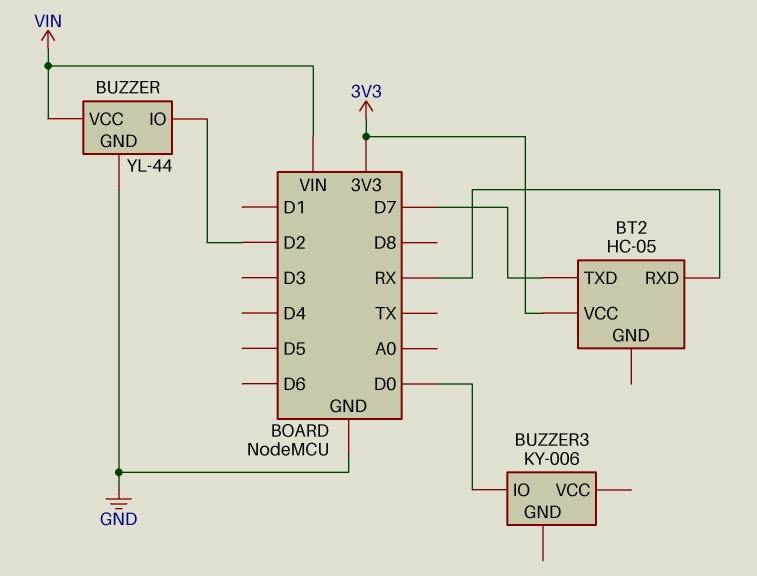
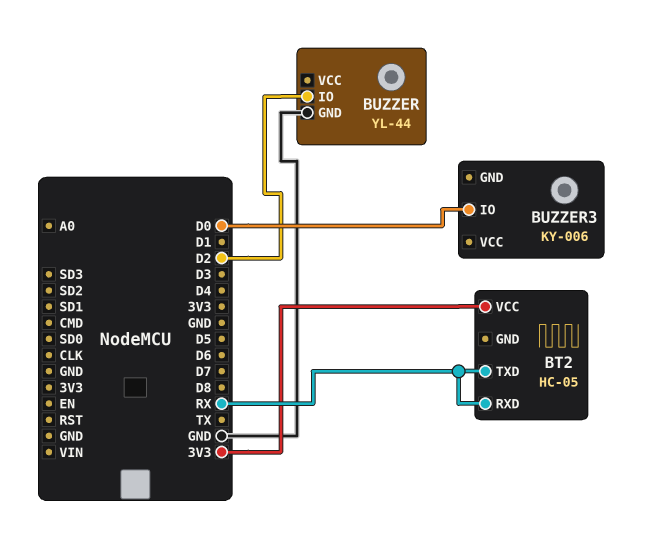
BT2 pin TXD: D7 -> RX
BUZZER pin VCC: VIN -> none

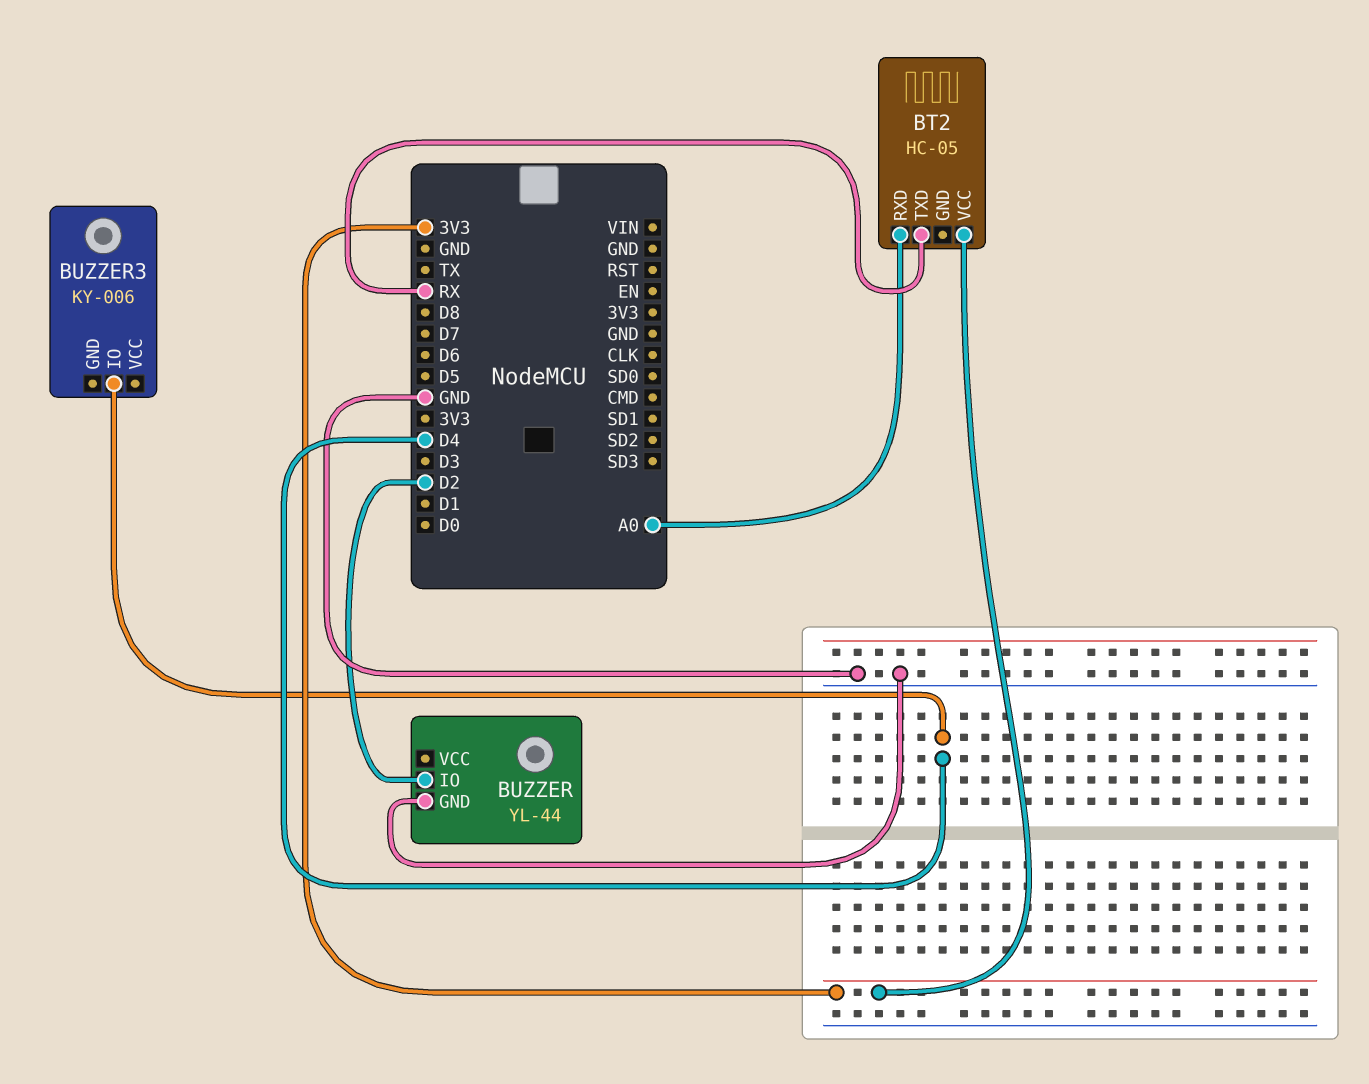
BT2 pin RXD: RX -> A0
BUZZER3 pin IO: D0 -> D4

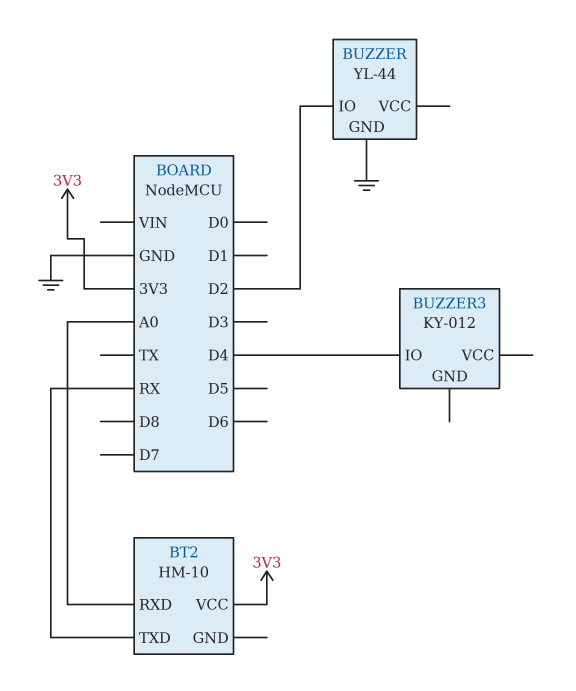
BT2: HC-05 -> HM-10
BUZZER3: KY-006 -> KY-012

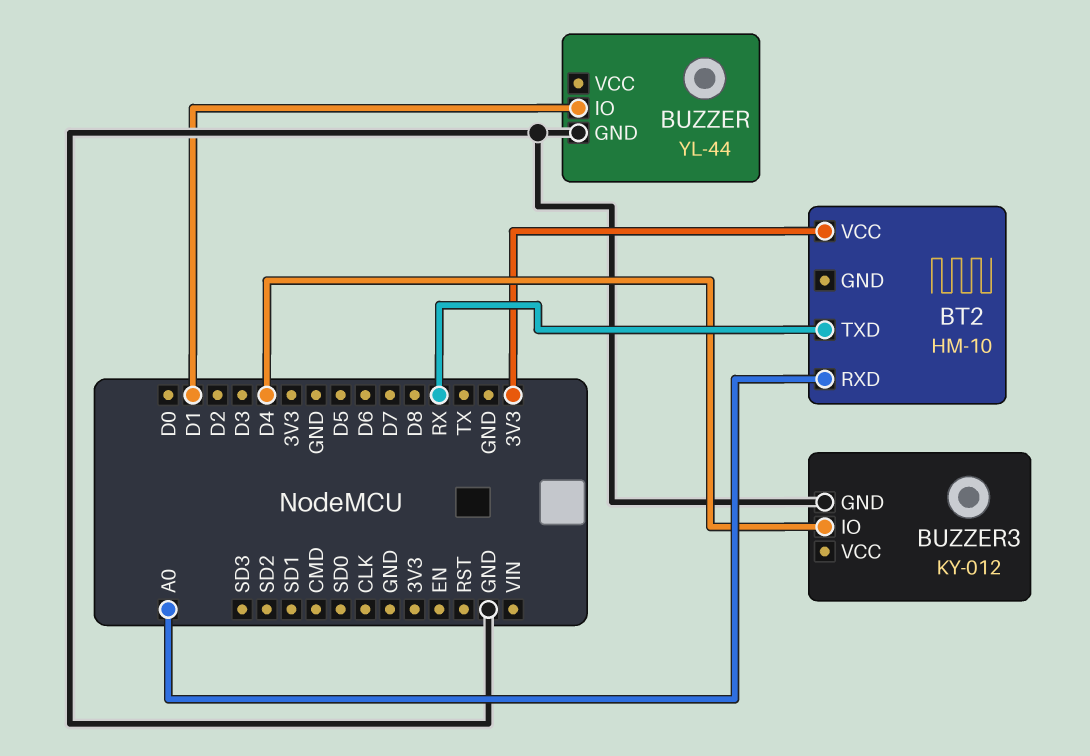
BUZZER pin IO: D2 -> D1
BUZZER3 pin GND: none -> GND

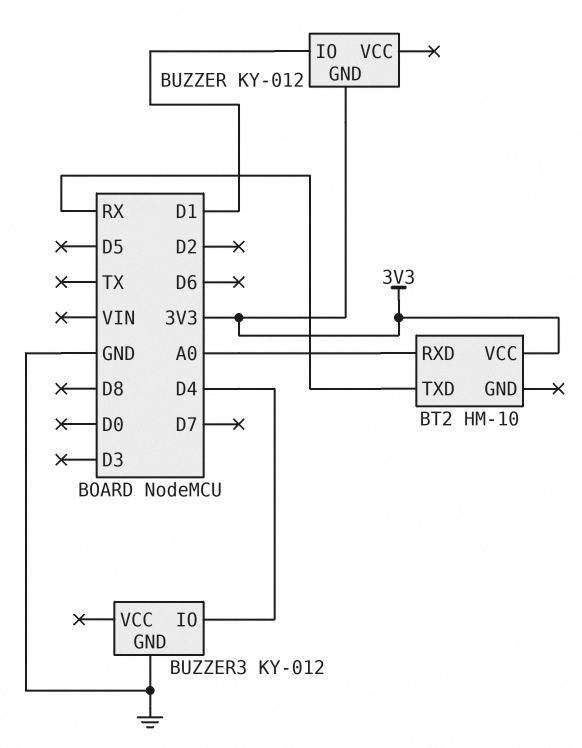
BUZZER: YL-44 -> KY-012
BUZZER pin GND: GND -> 3V3

